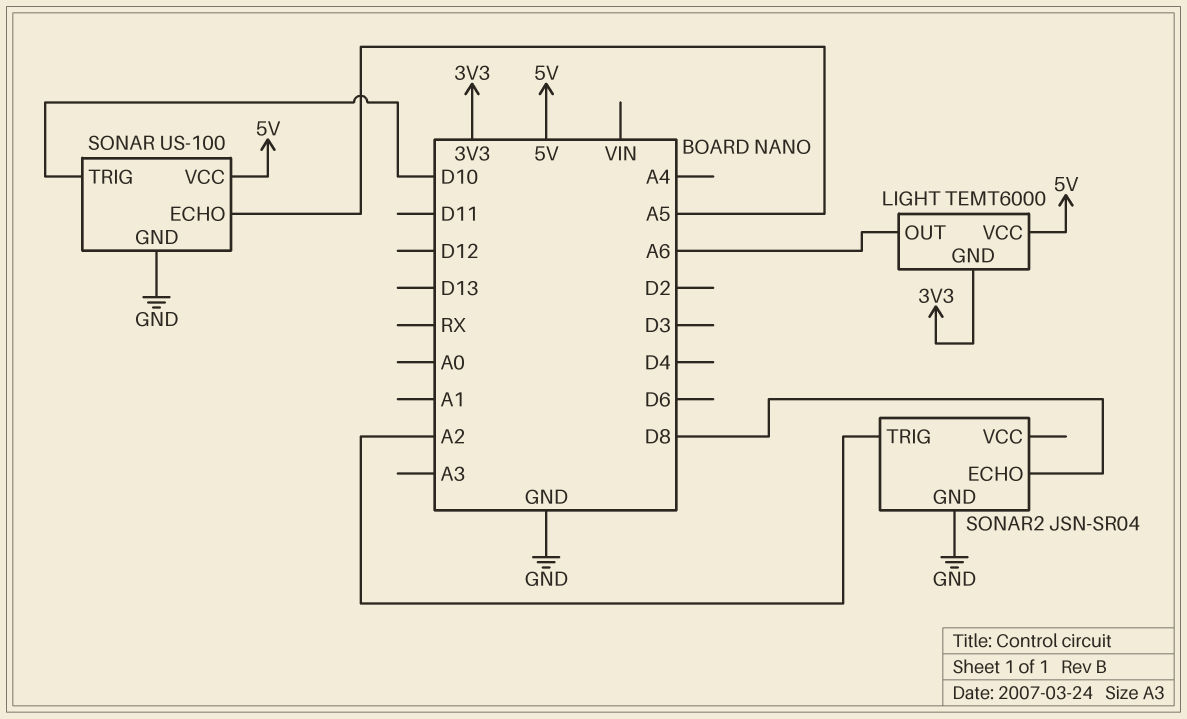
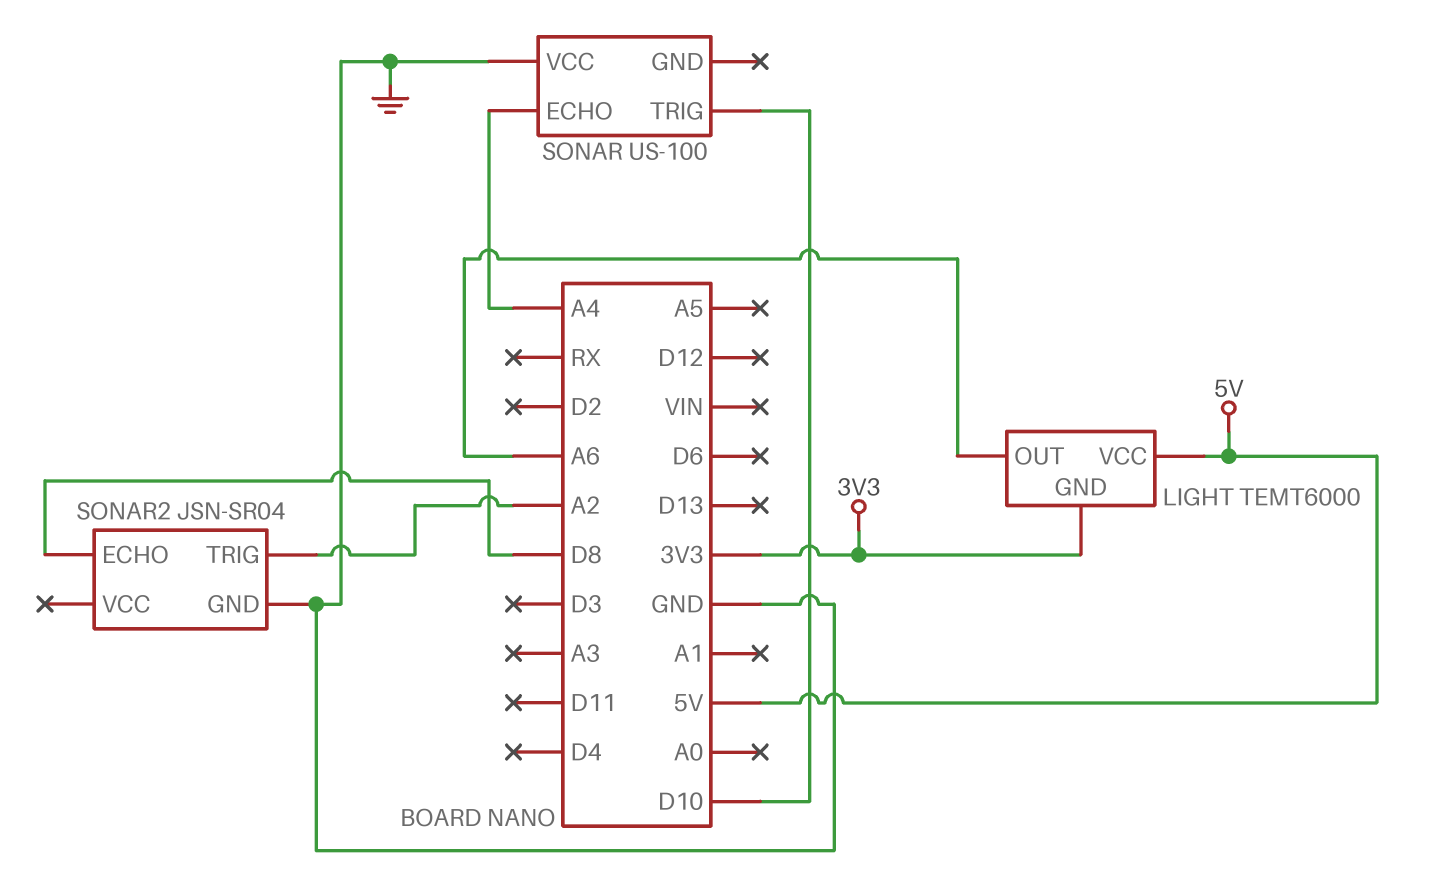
SONAR pin ECHO: A5 -> A4
SONAR pin GND: GND -> none
SONAR pin VCC: 5V -> GND

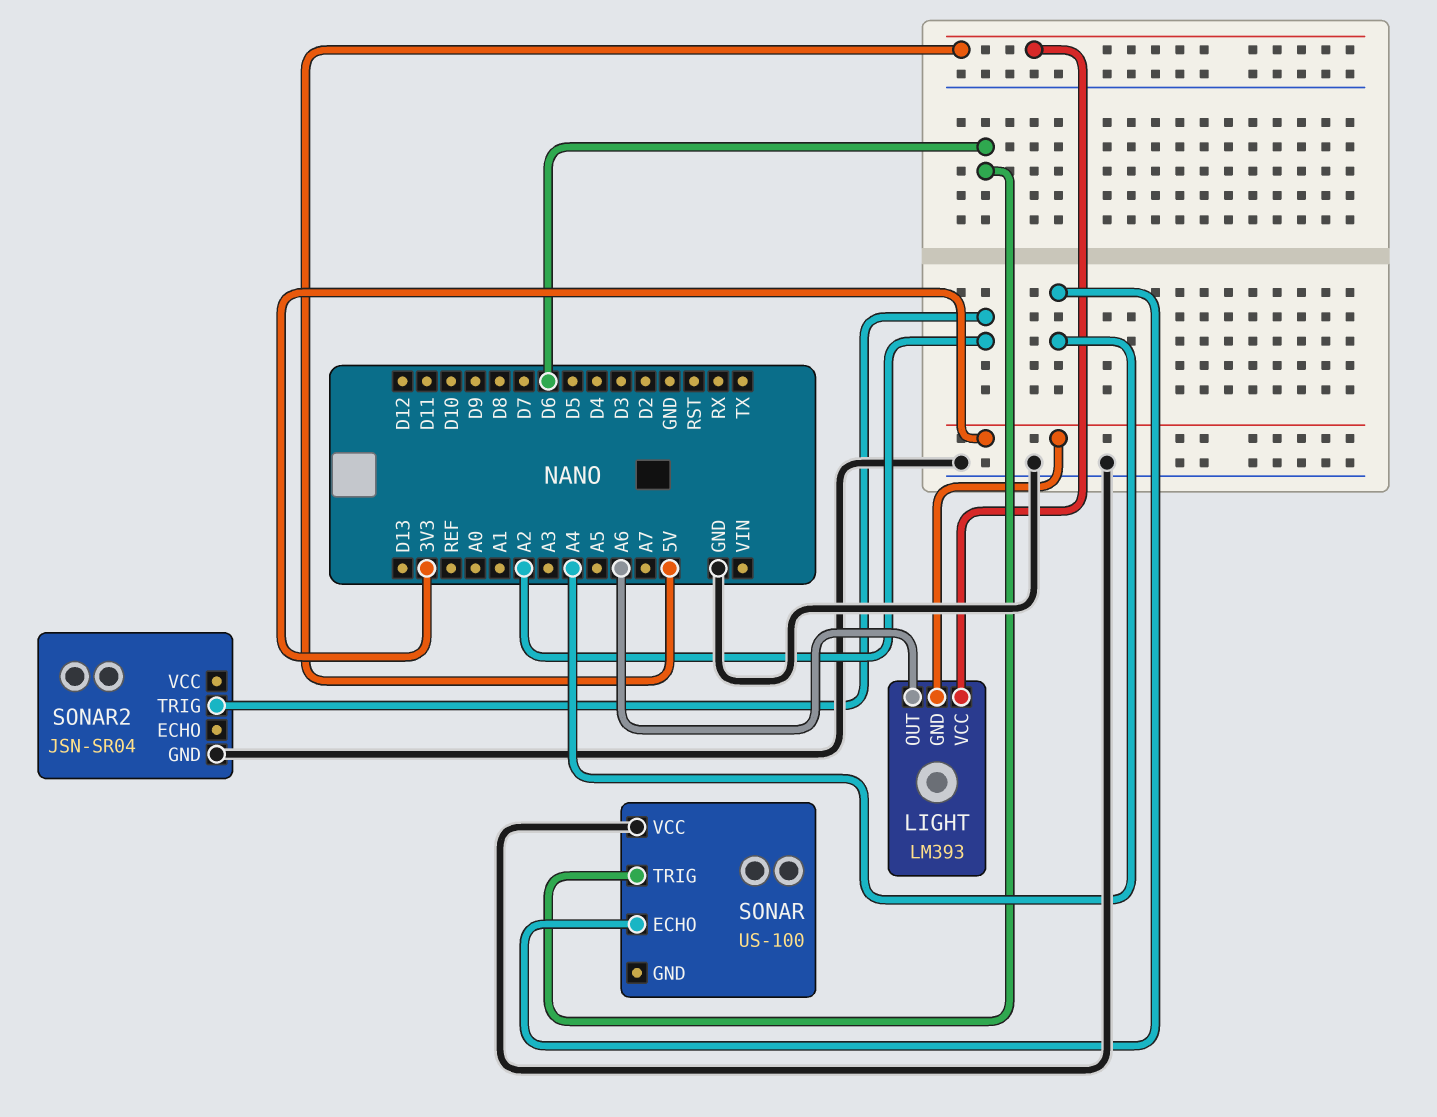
LIGHT: TEMT6000 -> LM393
SONAR pin TRIG: D10 -> D6
SONAR2 pin ECHO: D8 -> none

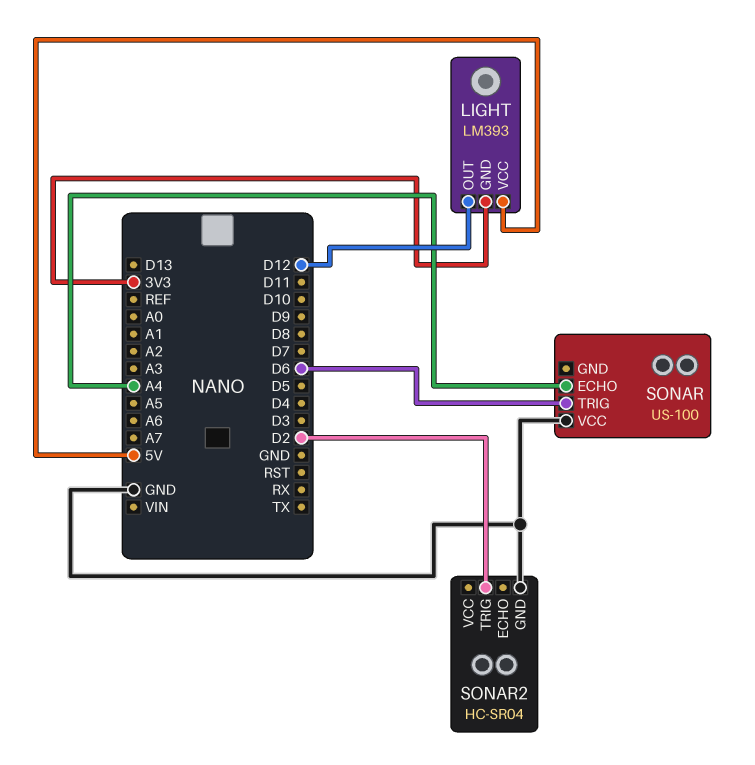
LIGHT pin OUT: A6 -> D12
SONAR2: JSN-SR04 -> HC-SR04
SONAR2 pin TRIG: A2 -> D2

